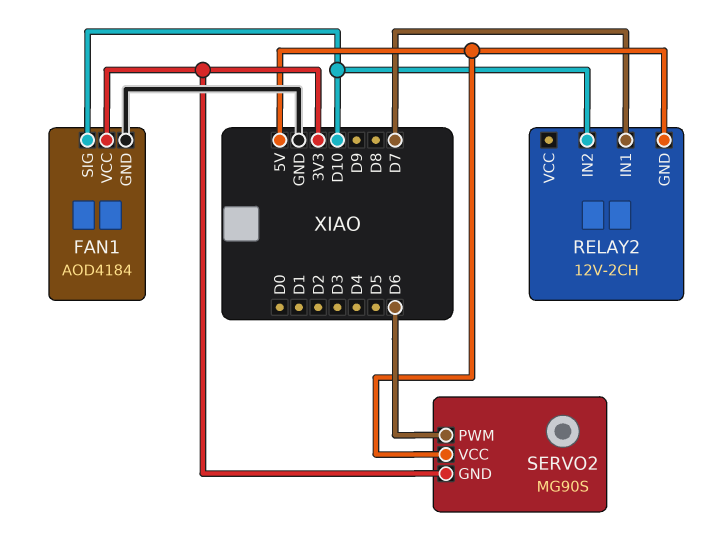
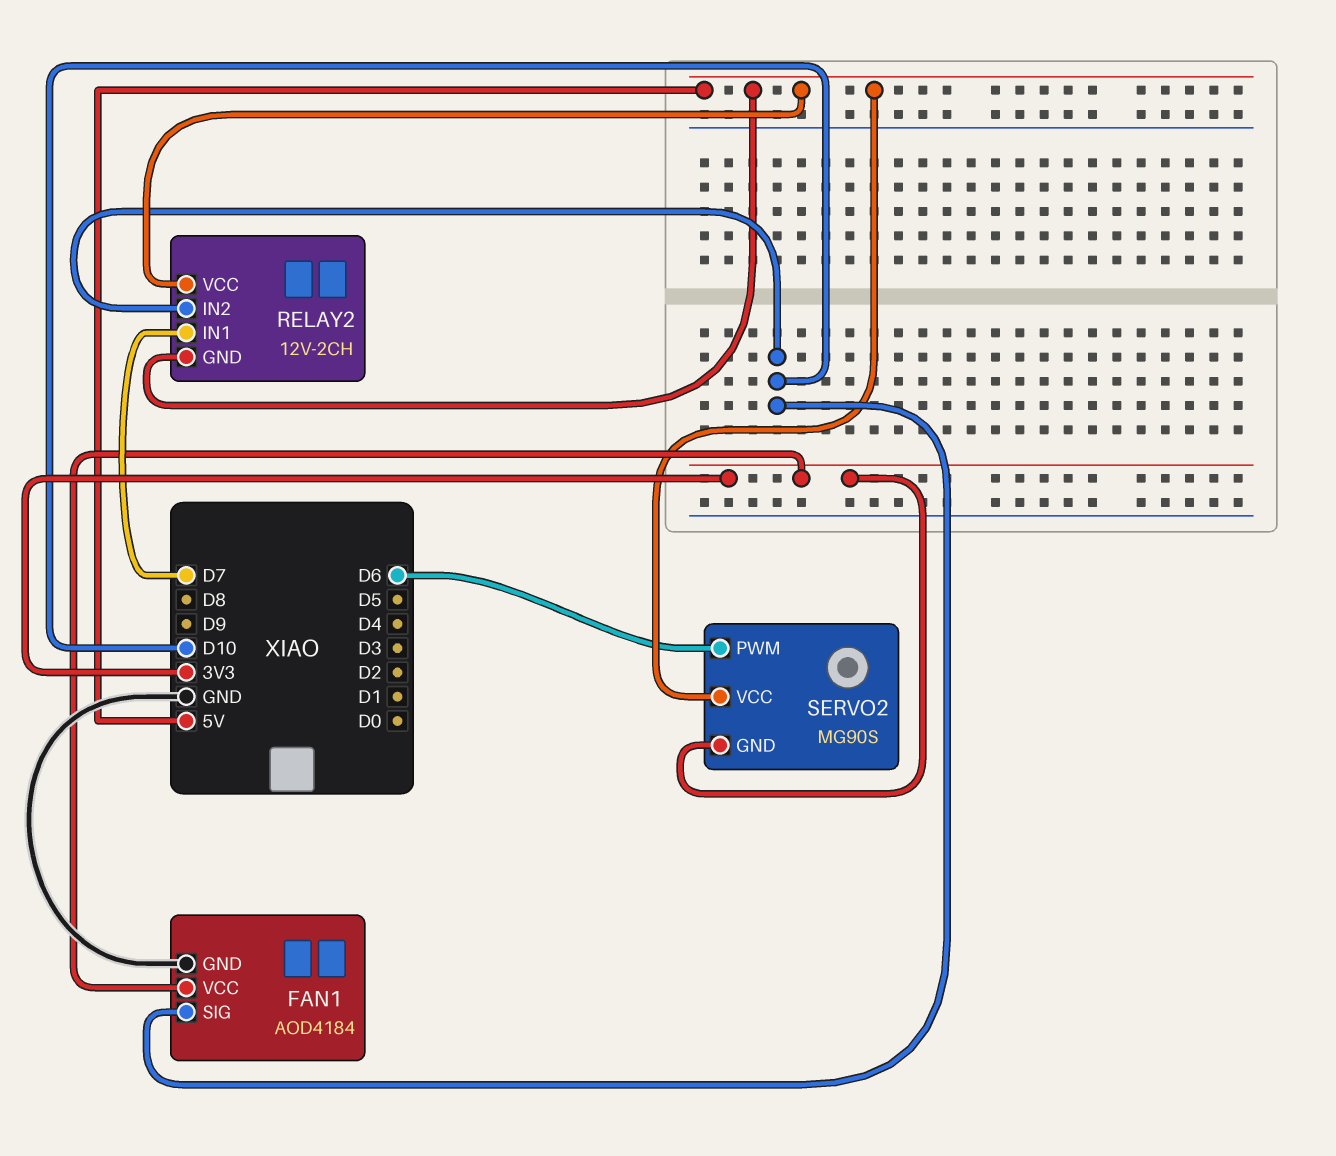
RELAY2 pin VCC: none -> 5V

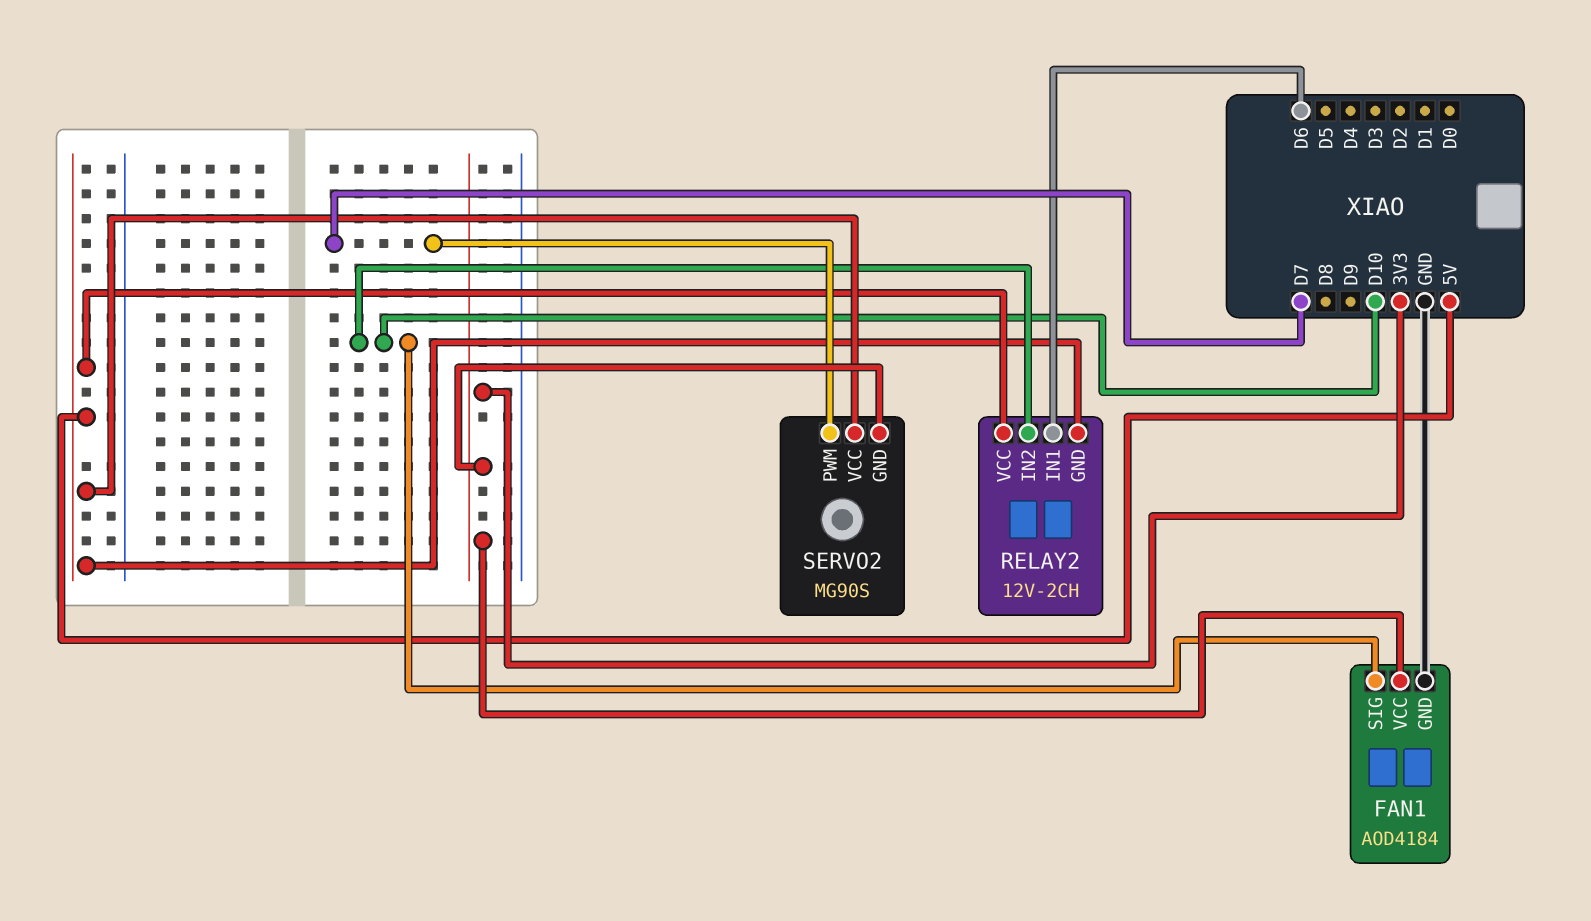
RELAY2 pin IN1: D7 -> D6
SERVO2 pin PWM: D6 -> D7

